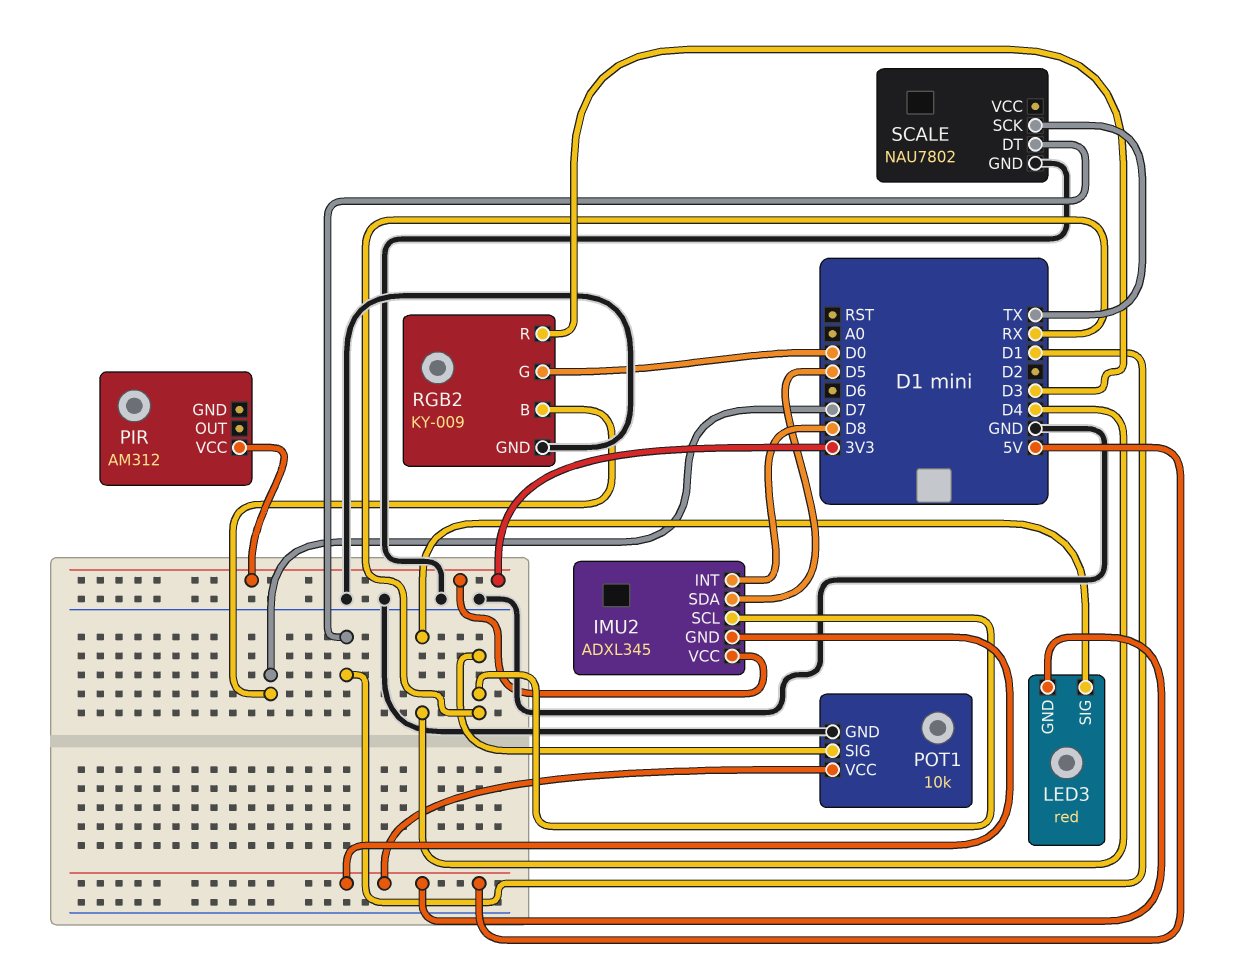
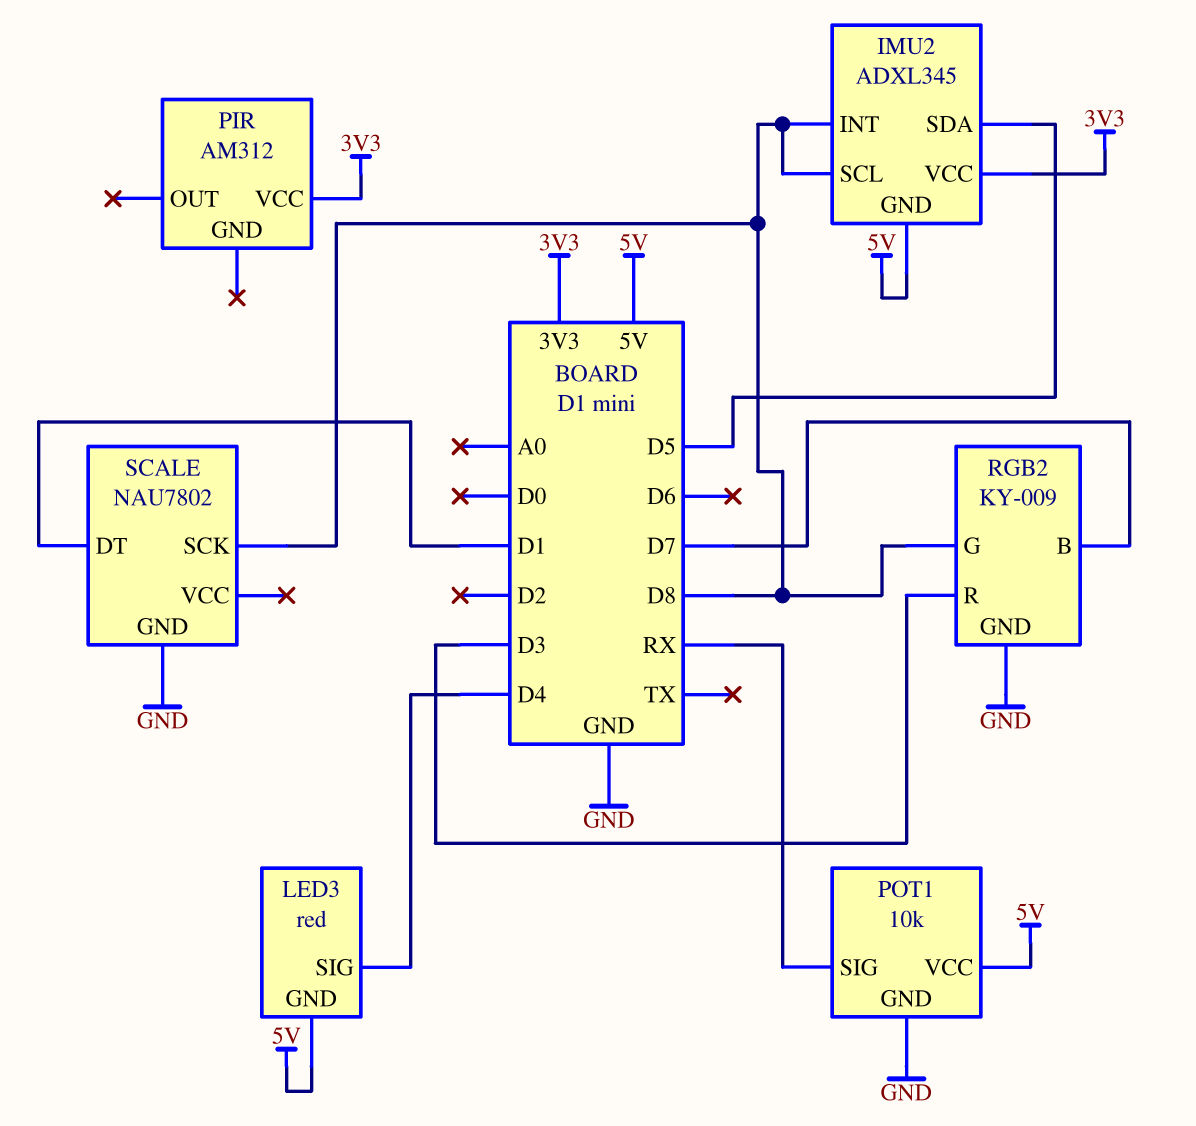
IMU2 pin SCL: RX -> D8
RGB2 pin G: D0 -> D8
SCALE pin SCK: TX -> D8

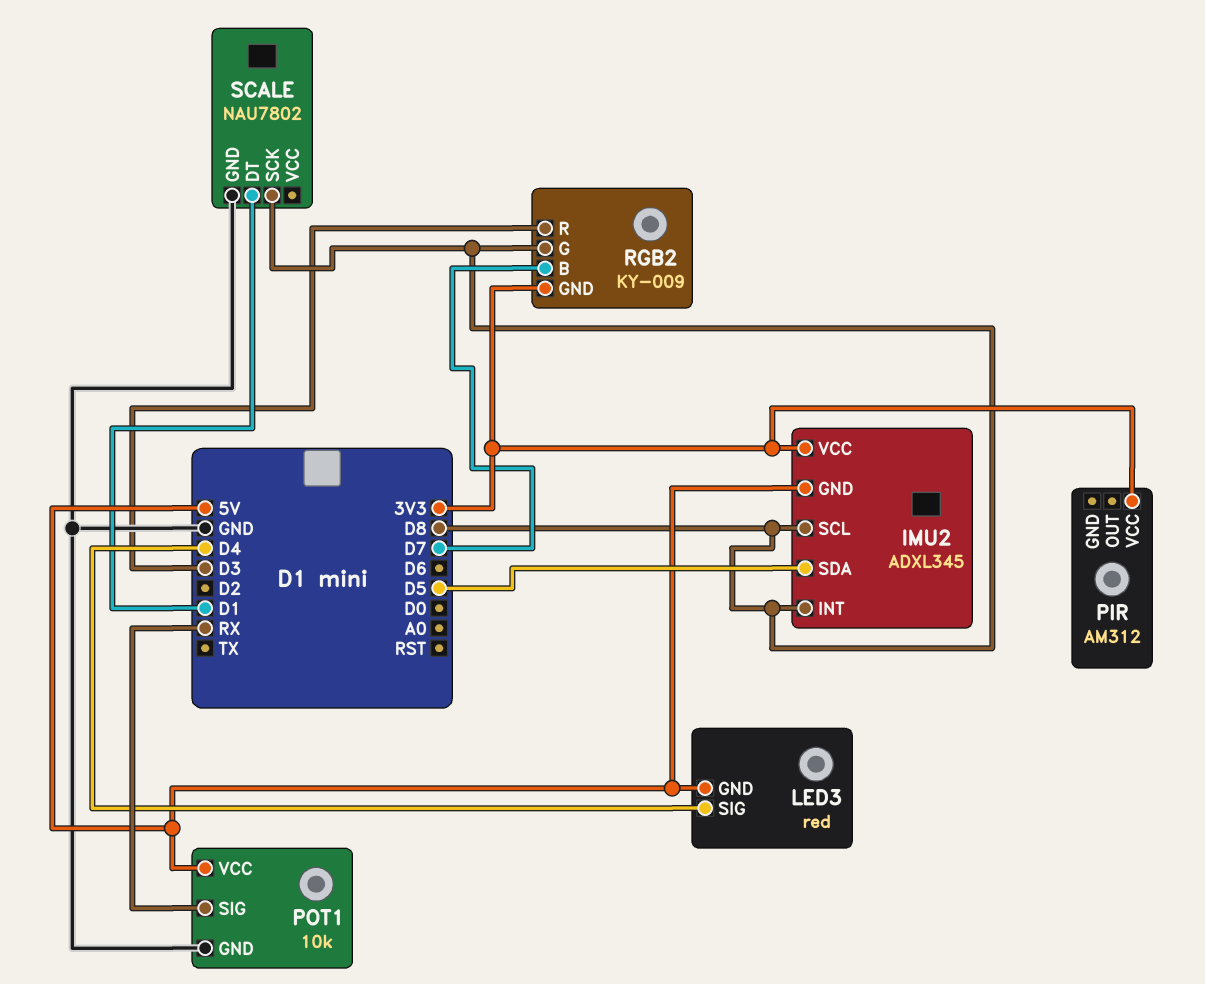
RGB2 pin GND: GND -> 3V3

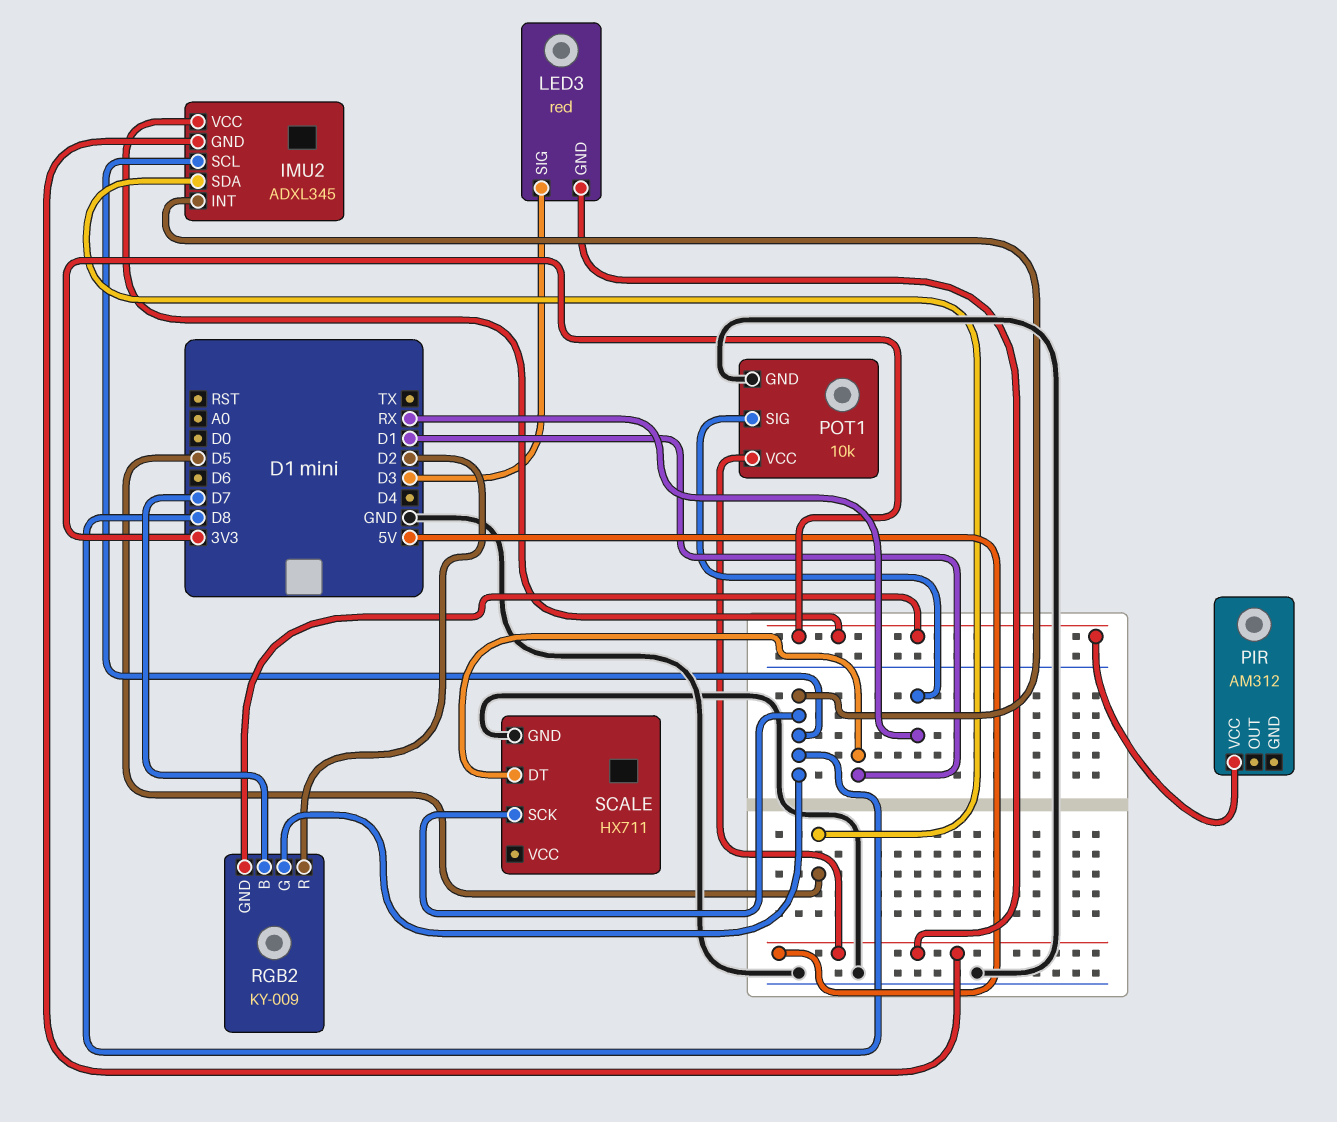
LED3 pin SIG: D4 -> D3
RGB2 pin R: D3 -> D2
SCALE: NAU7802 -> HX711

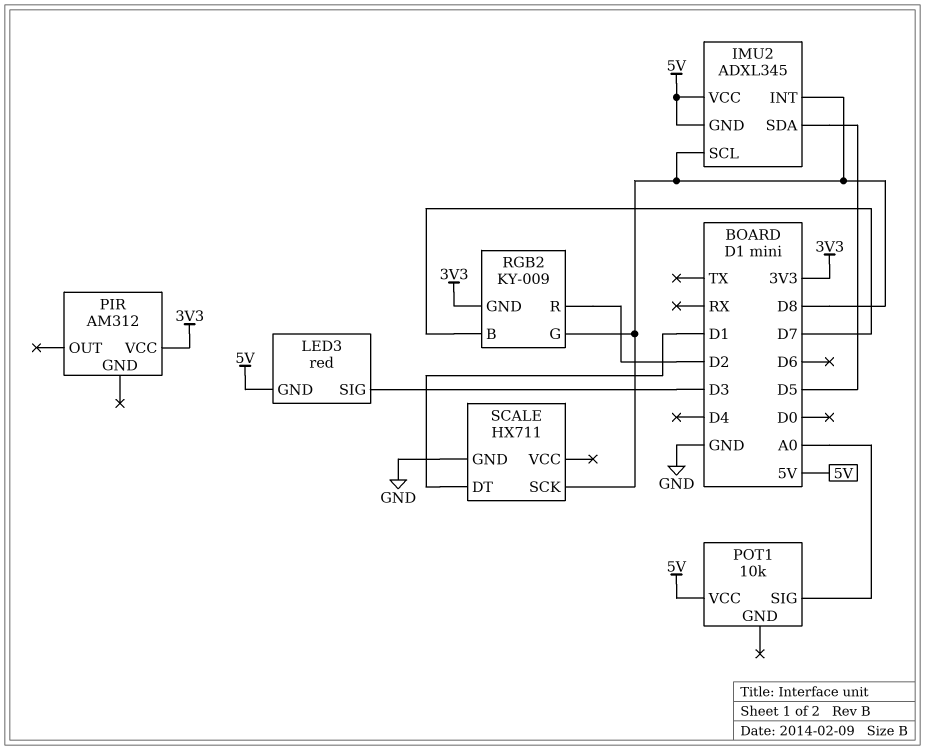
IMU2 pin VCC: 3V3 -> 5V
POT1 pin GND: GND -> none
POT1 pin SIG: RX -> A0

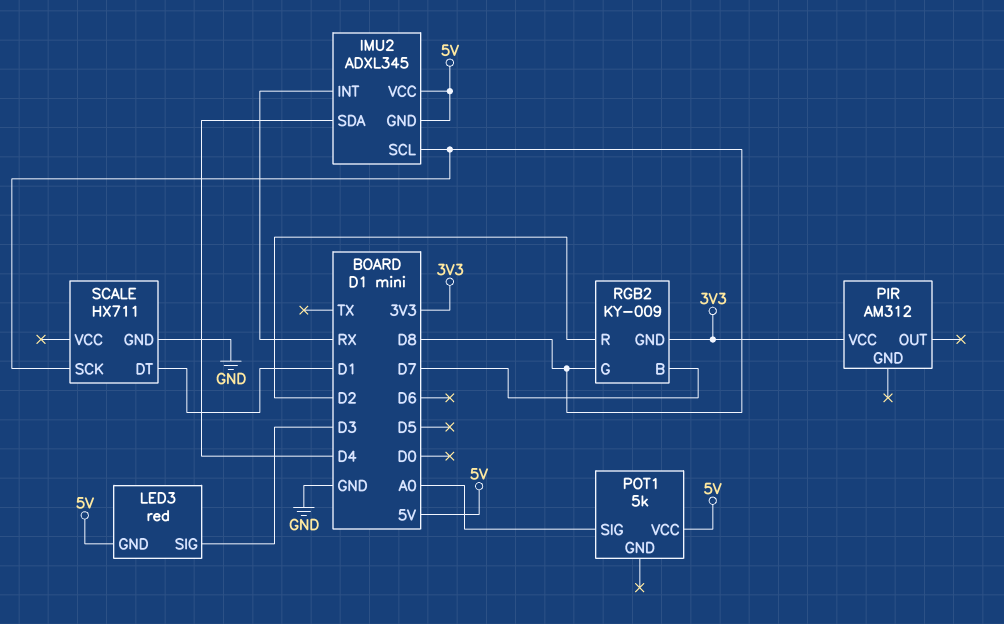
IMU2 pin INT: D8 -> RX
IMU2 pin SDA: D5 -> D4
POT1: 10k -> 5k

